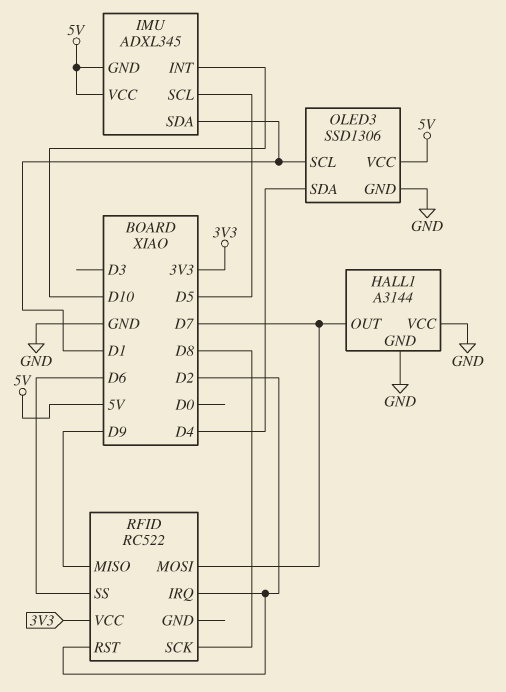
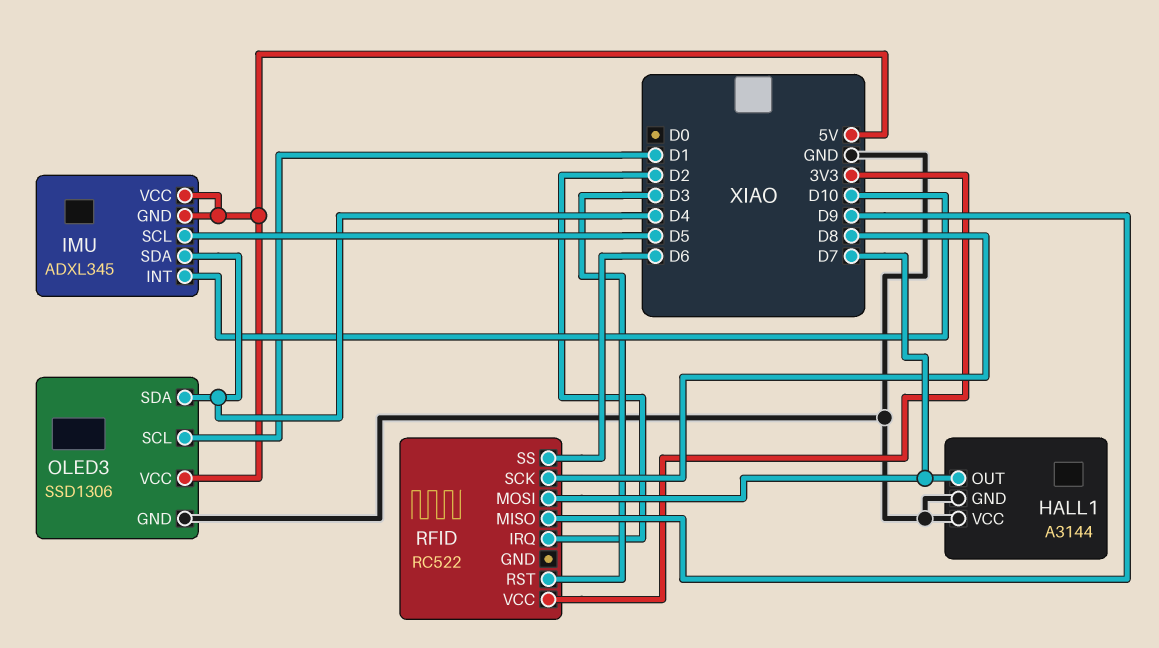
IMU pin SDA: D1 -> D4
RFID pin RST: D2 -> D3

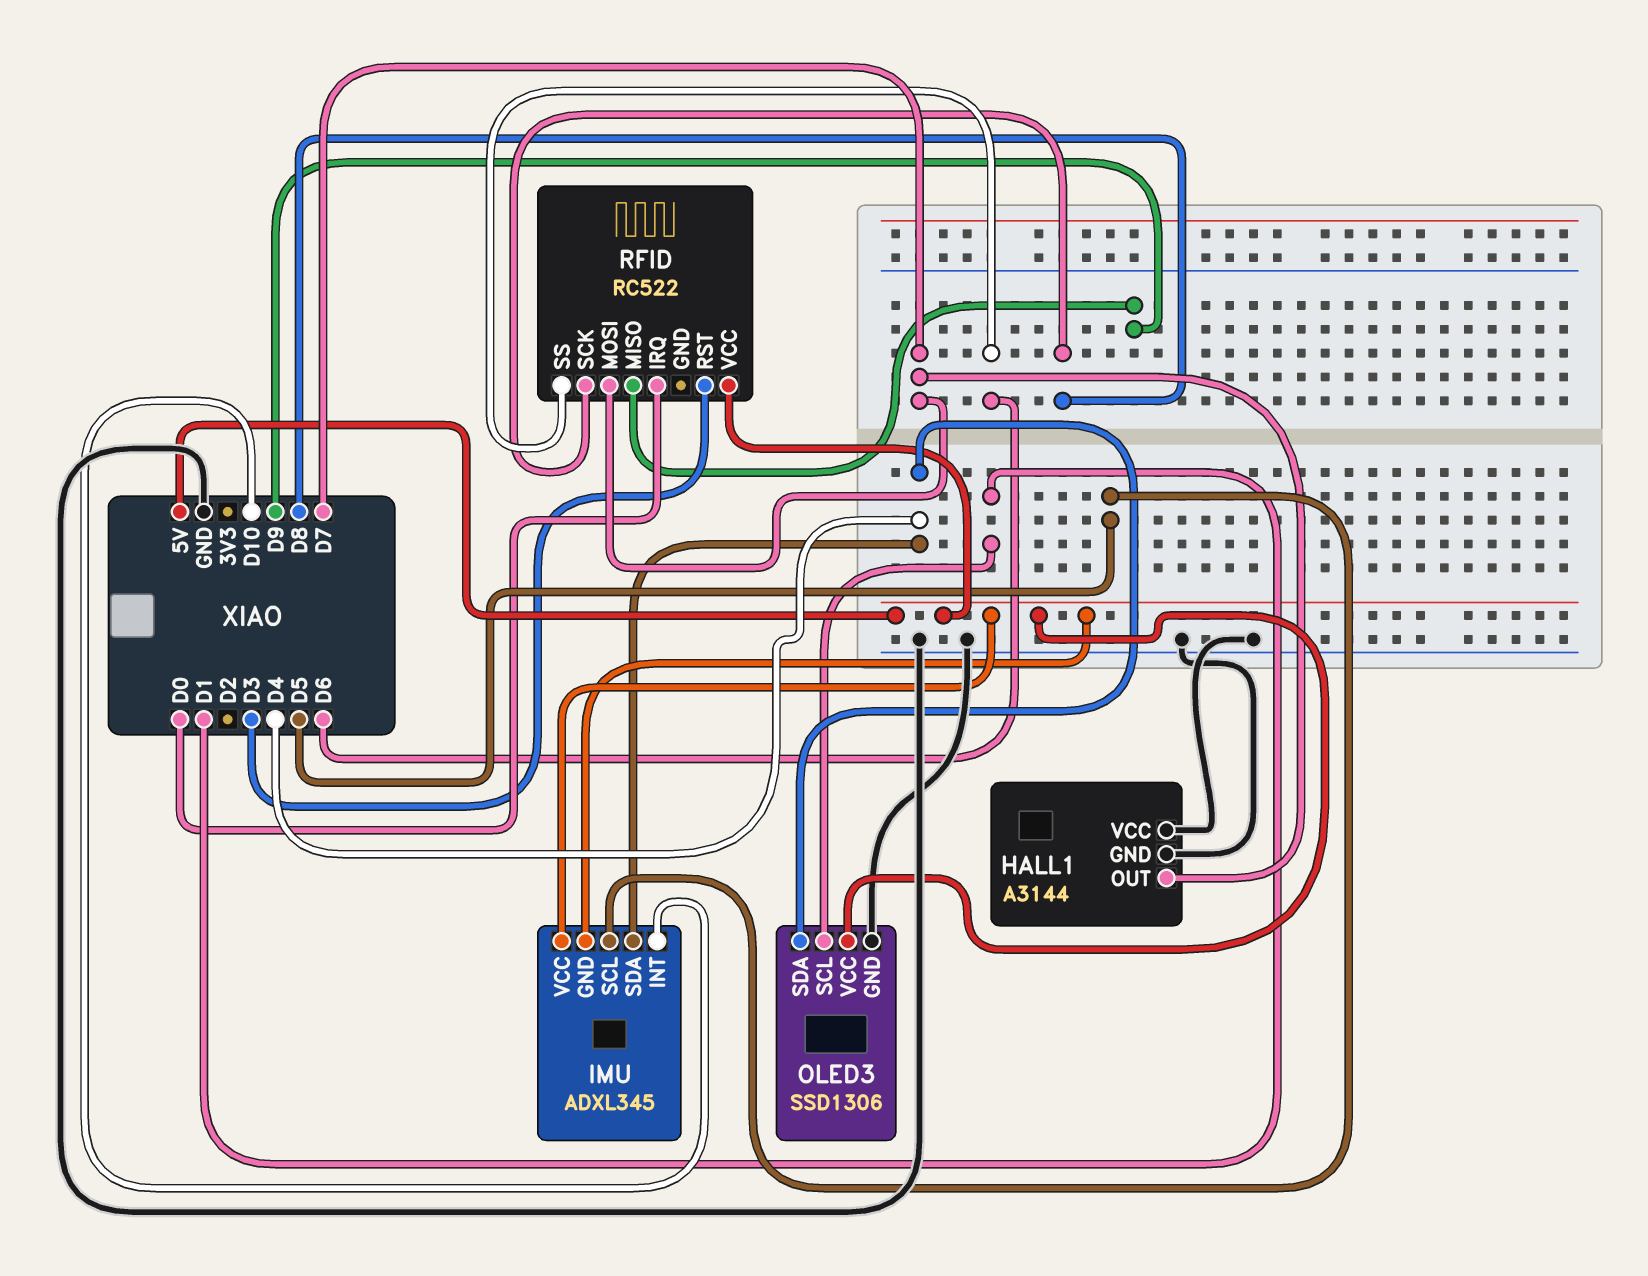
RFID pin IRQ: D2 -> D0
RFID pin VCC: 3V3 -> 5V

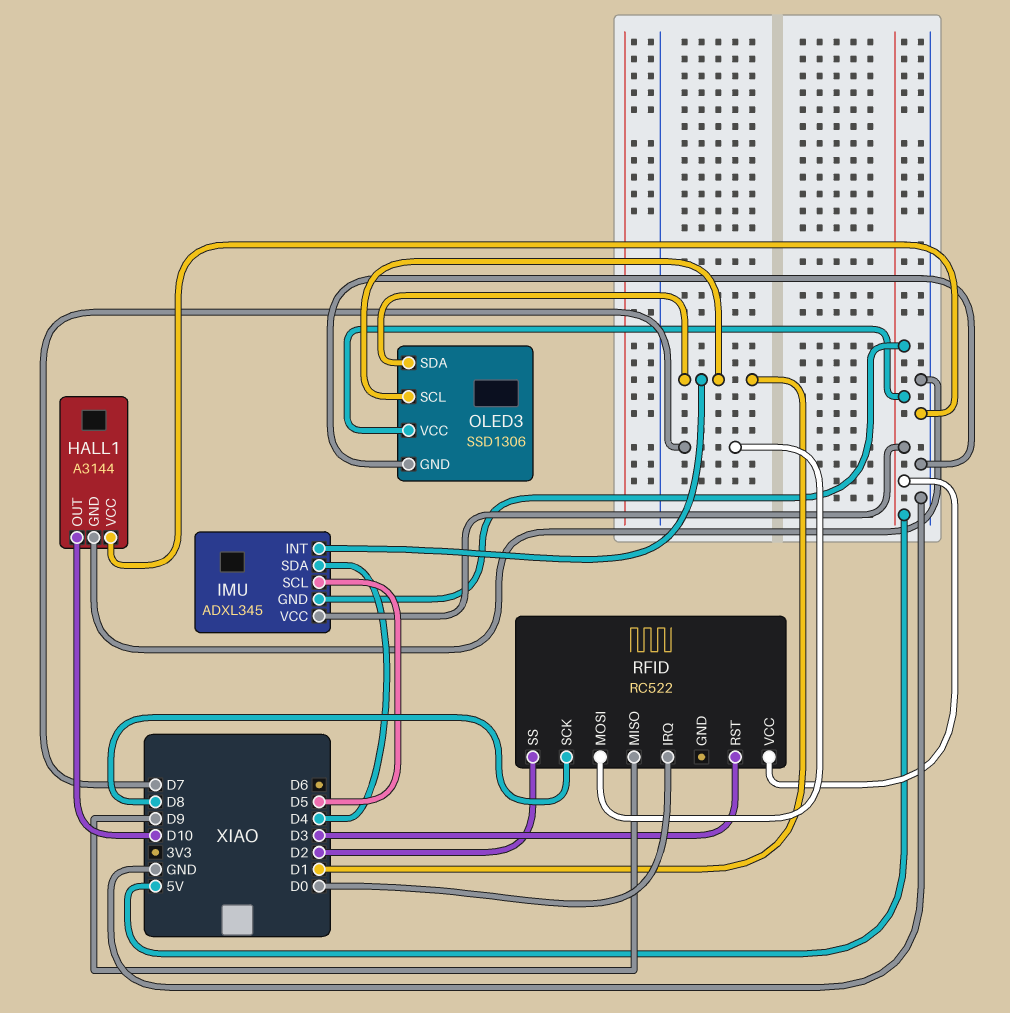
HALL1 pin OUT: D7 -> D10
IMU pin INT: D10 -> D1
OLED3 pin SDA: D4 -> D1
RFID pin SS: D6 -> D2

